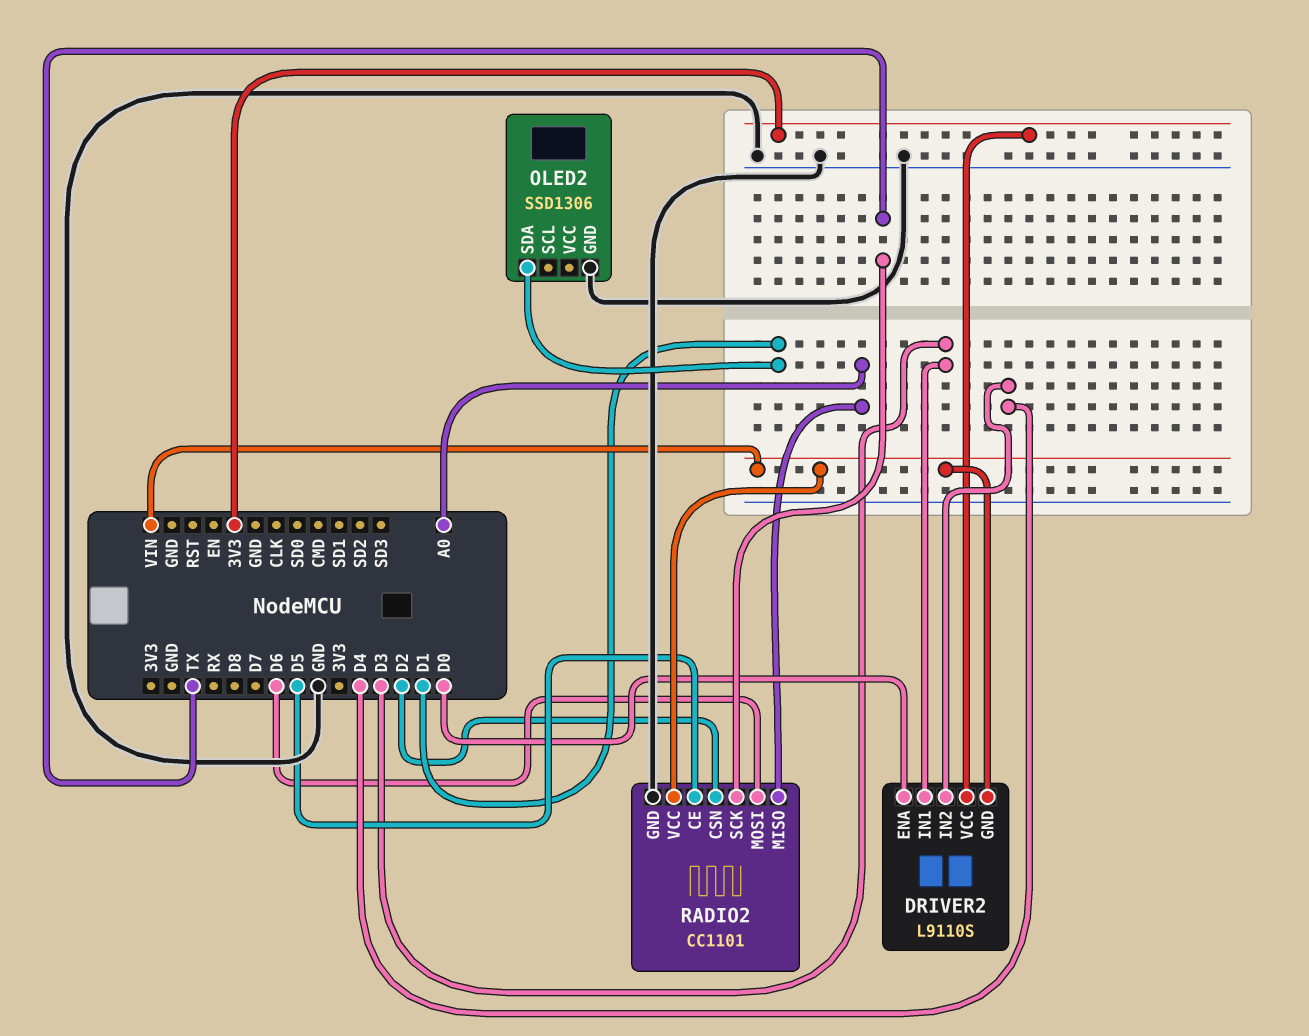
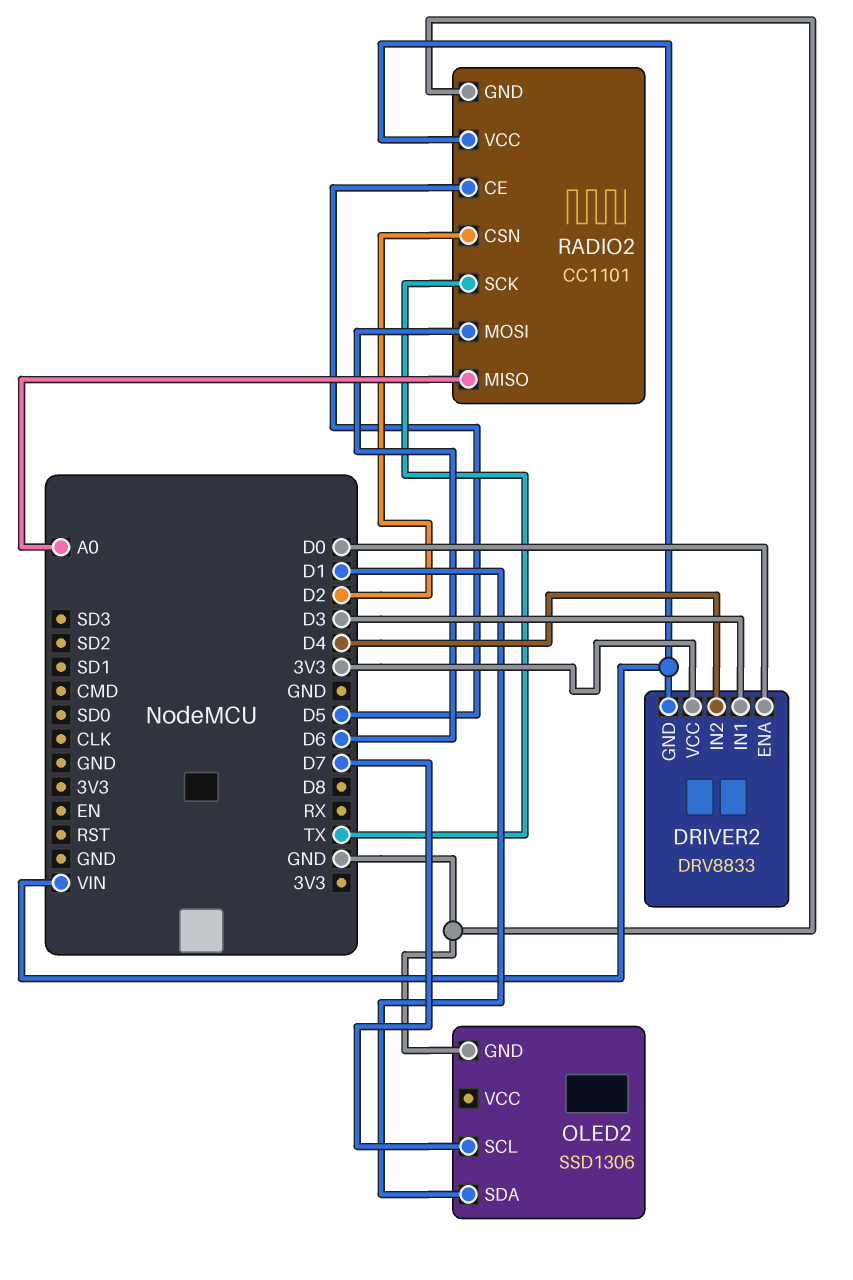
DRIVER2: L9110S -> DRV8833
OLED2 pin SCL: none -> D7

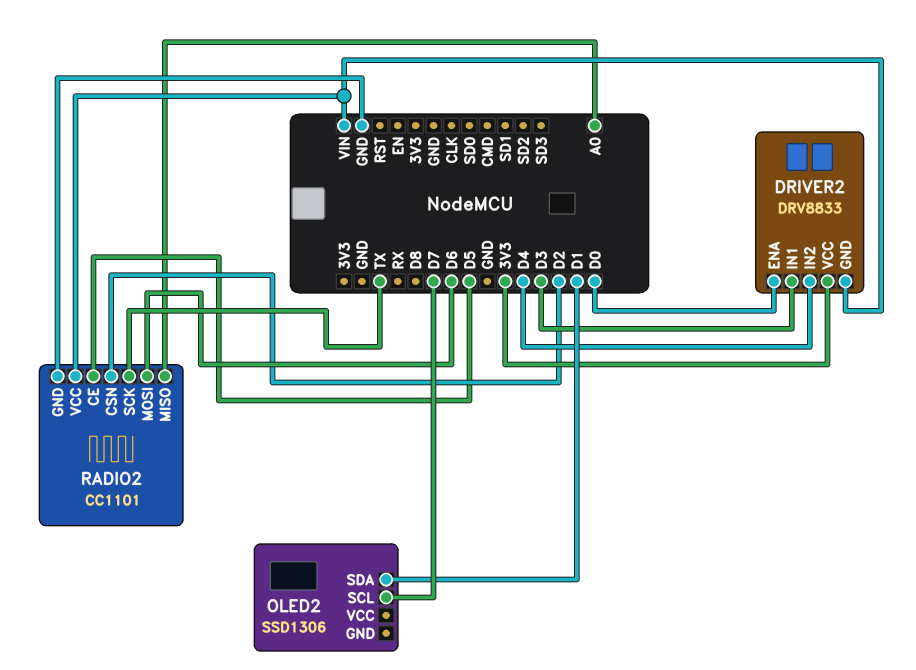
OLED2 pin GND: GND -> none

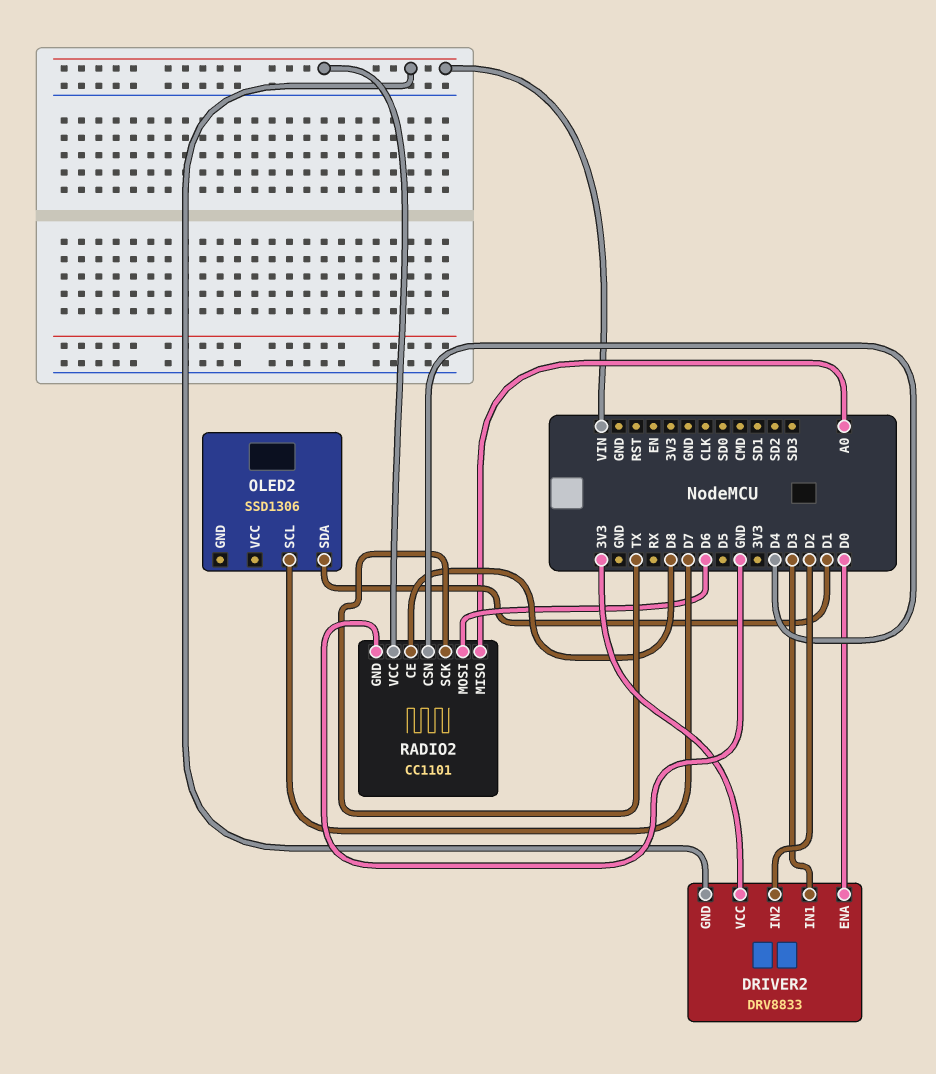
DRIVER2 pin IN2: D4 -> D2
RADIO2 pin CE: D5 -> D8
RADIO2 pin CSN: D2 -> D4

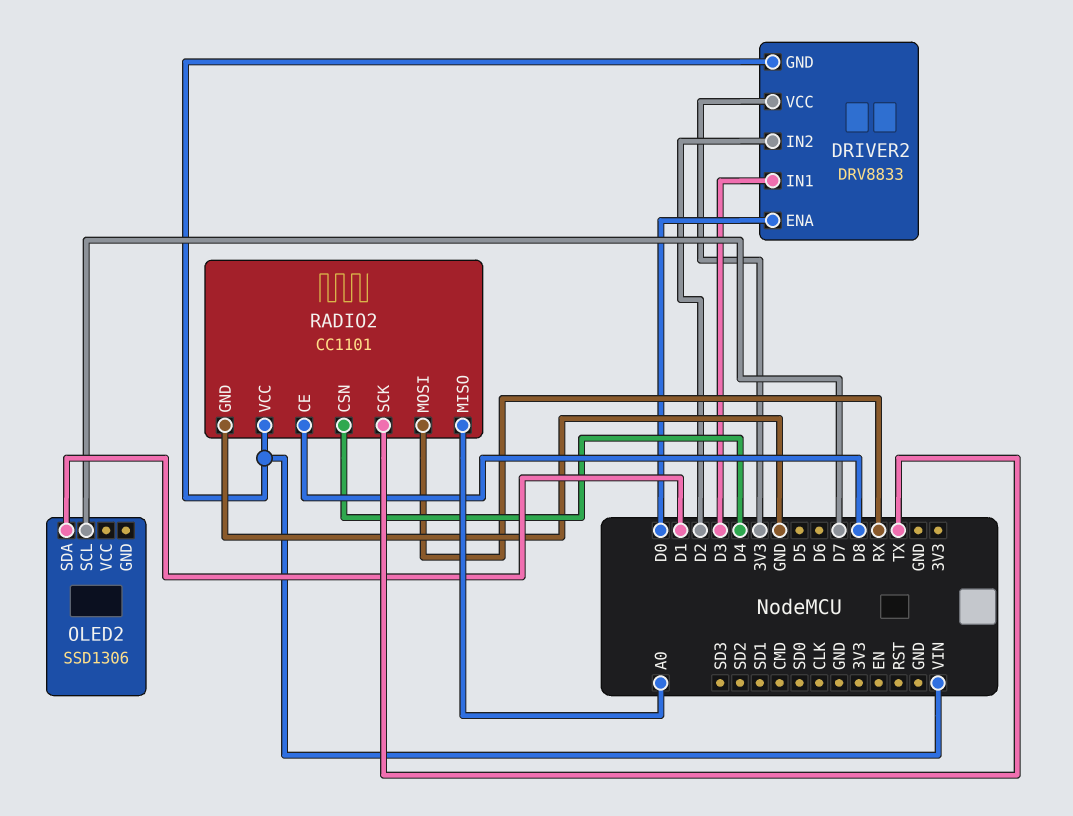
RADIO2 pin MOSI: D6 -> RX

